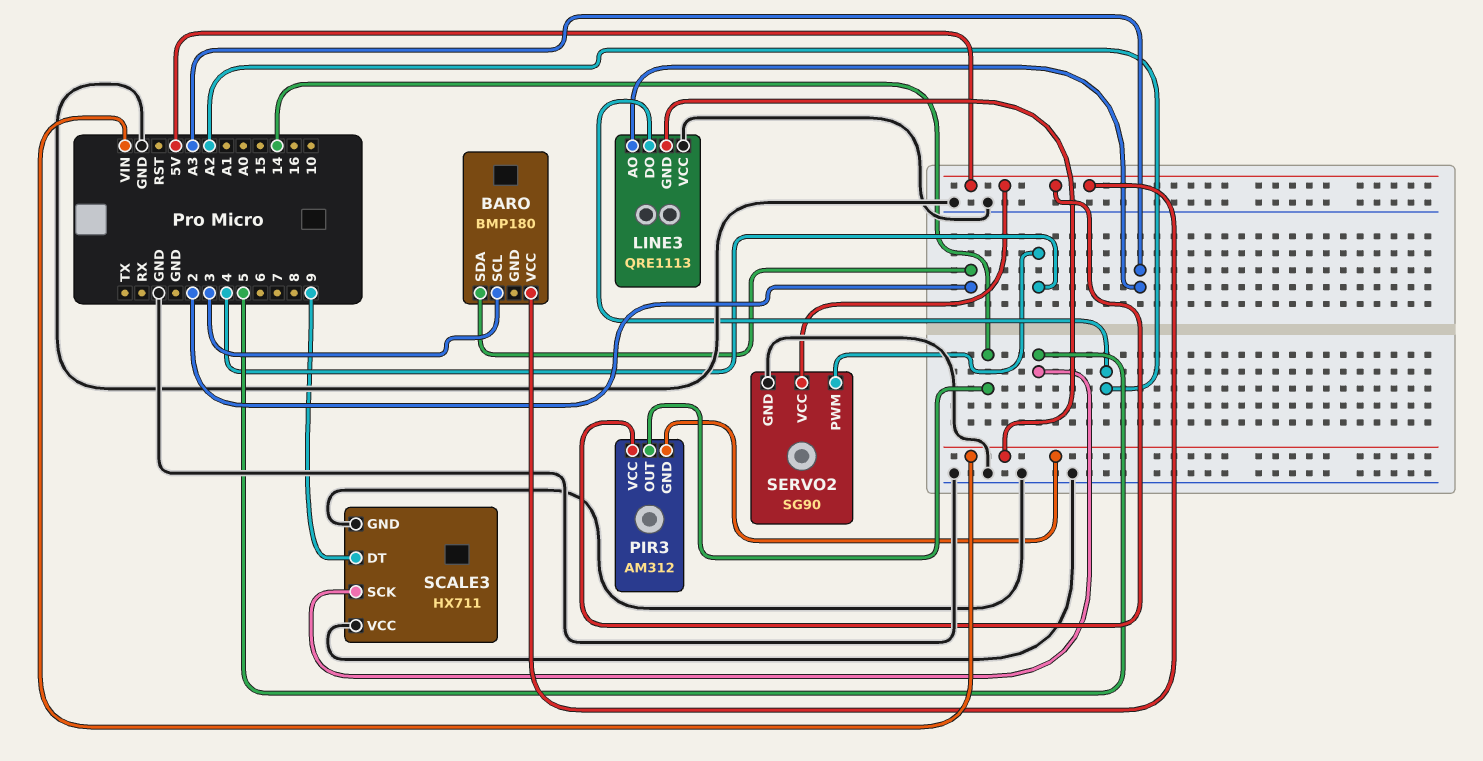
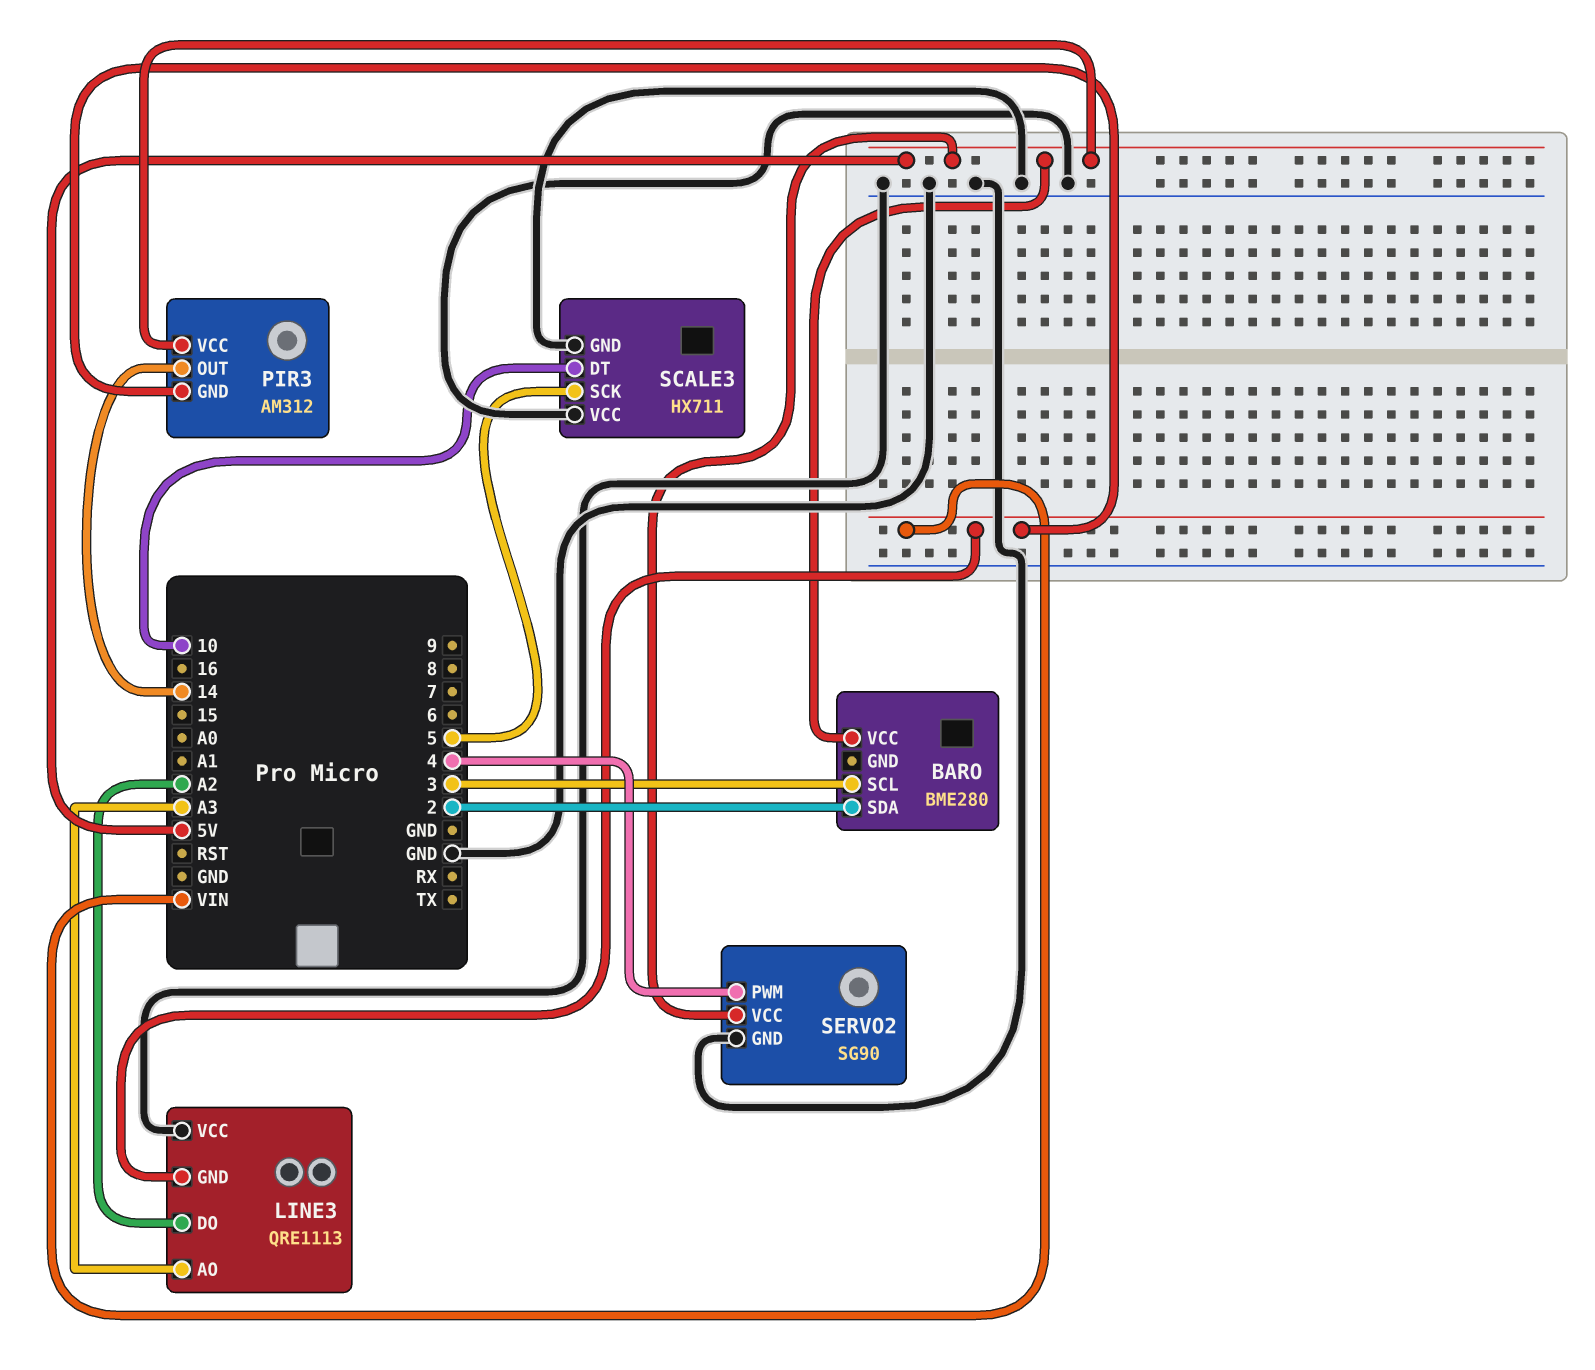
BARO: BMP180 -> BME280
SCALE3 pin DT: 9 -> 10

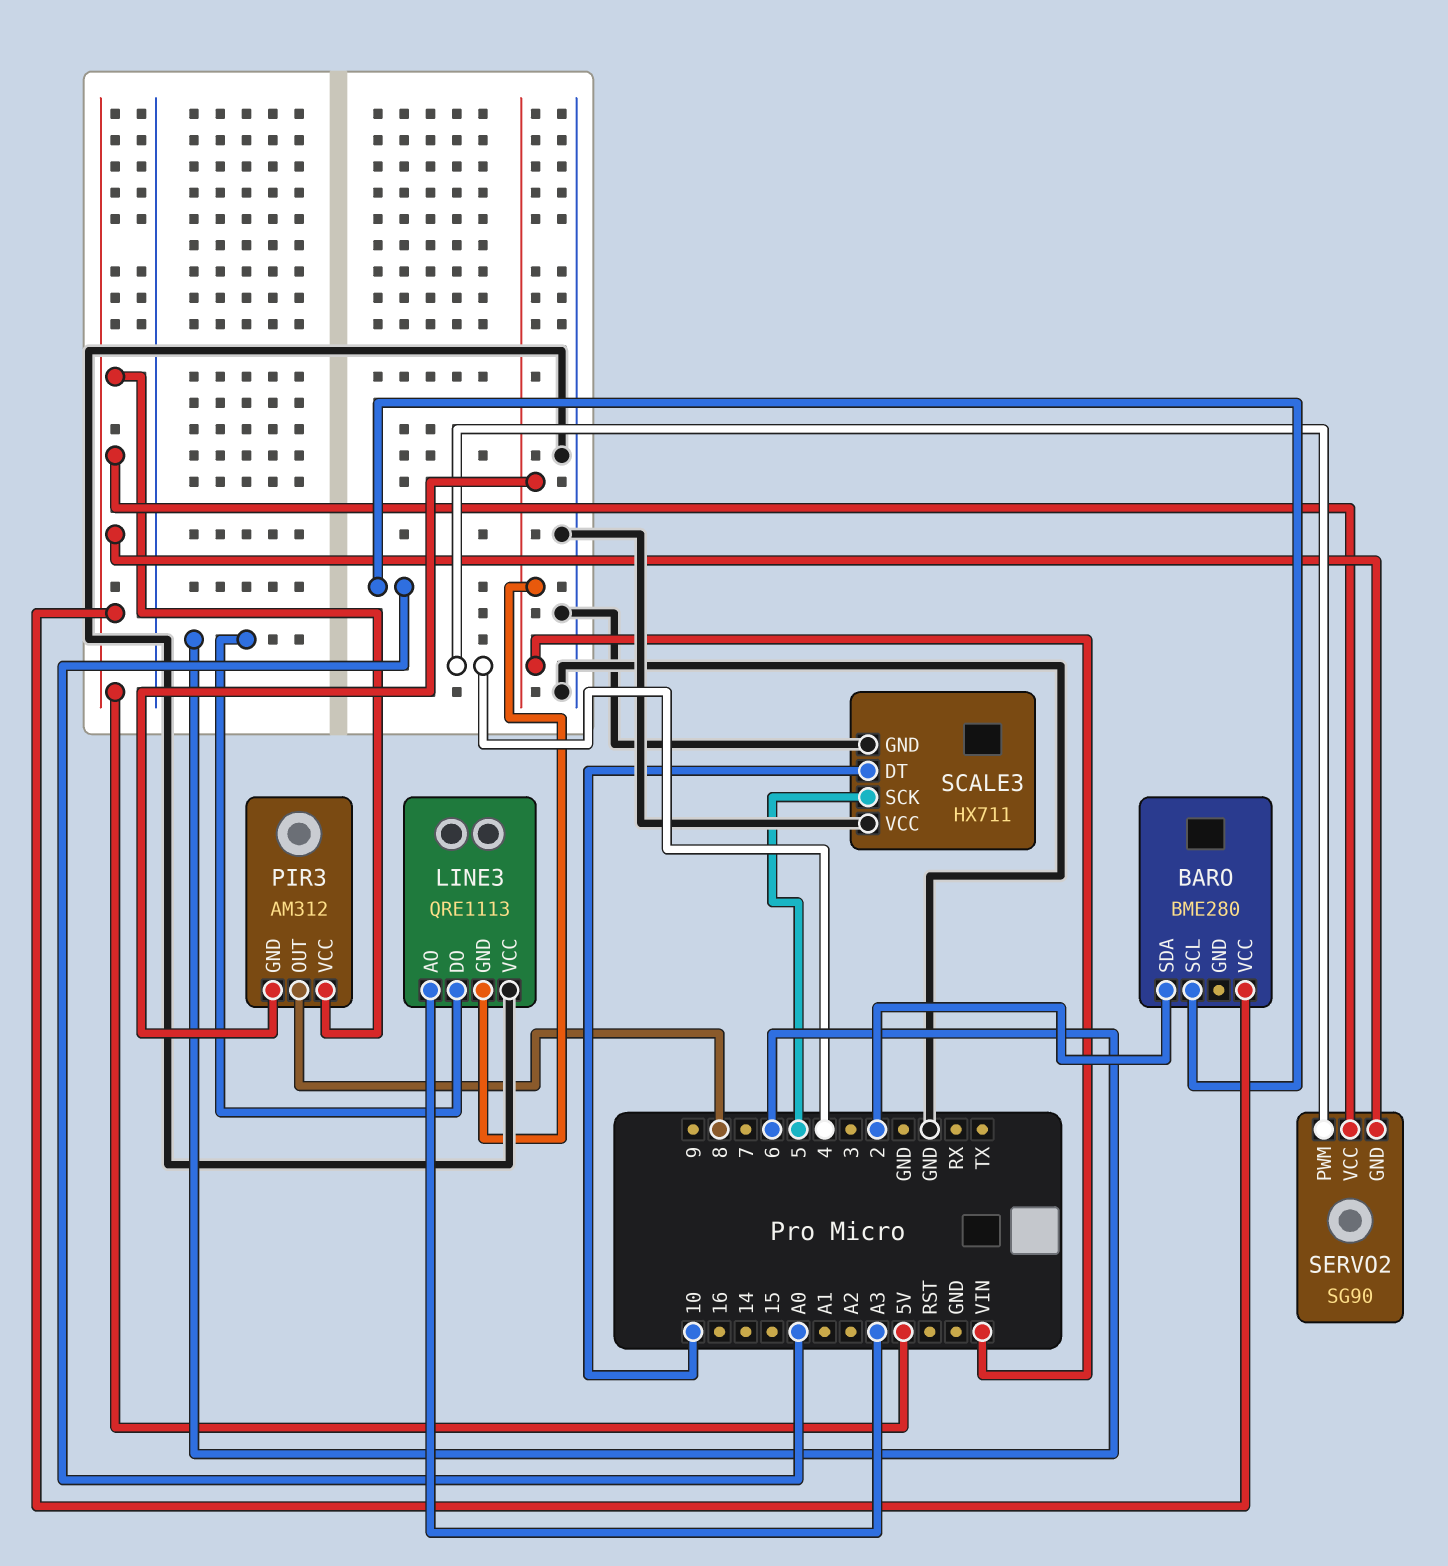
BARO pin SCL: 3 -> A0
LINE3 pin DO: A2 -> 6
PIR3 pin OUT: 14 -> 8
SERVO2 pin GND: GND -> 5V

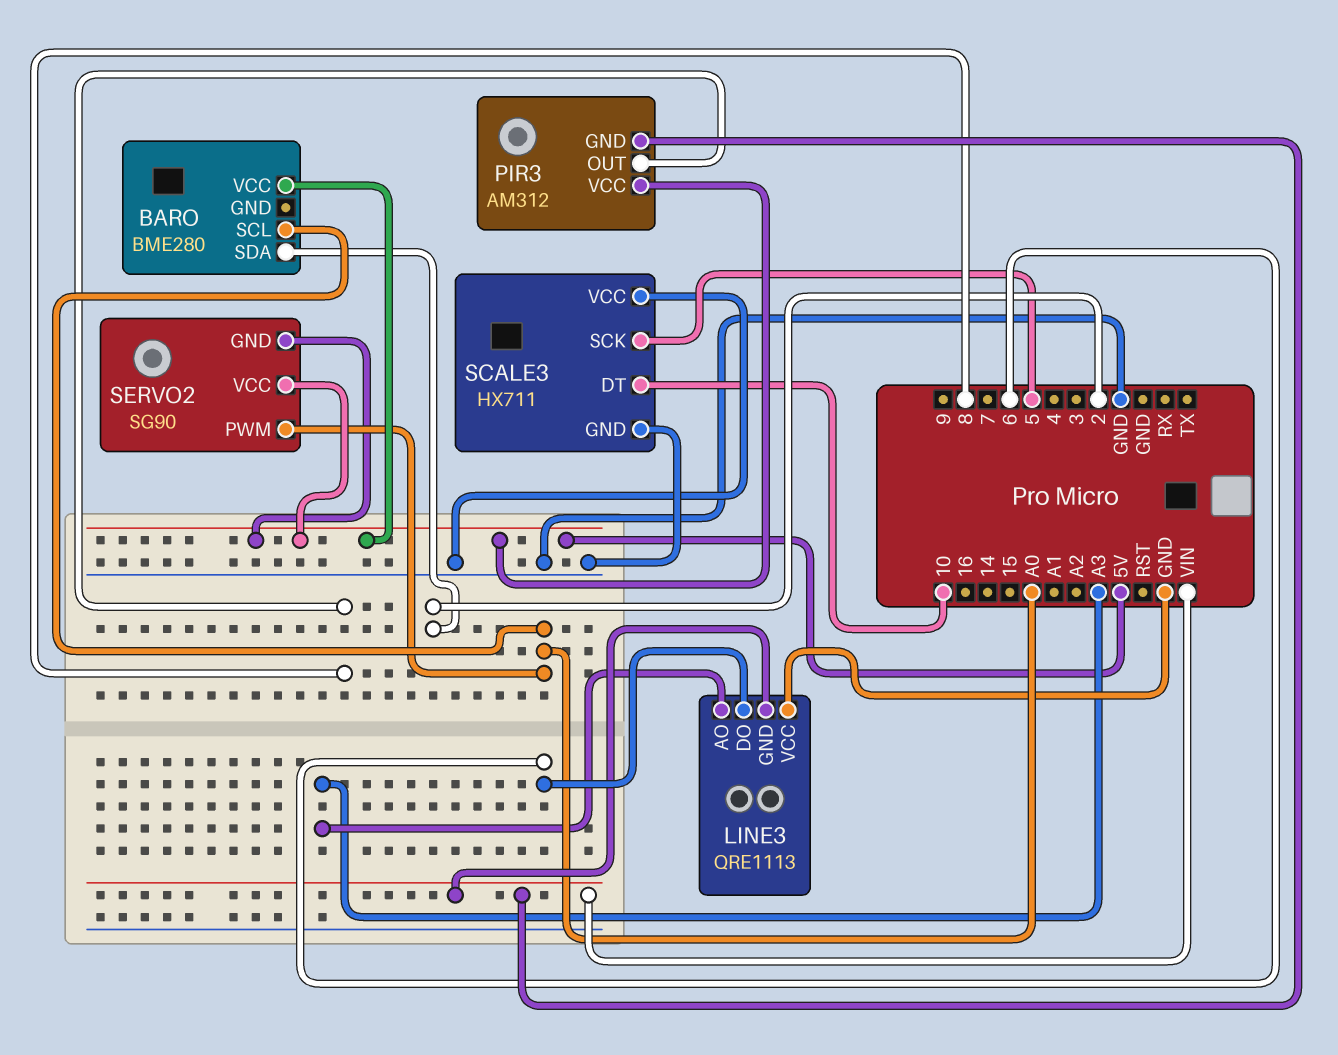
SERVO2 pin PWM: 4 -> A0

